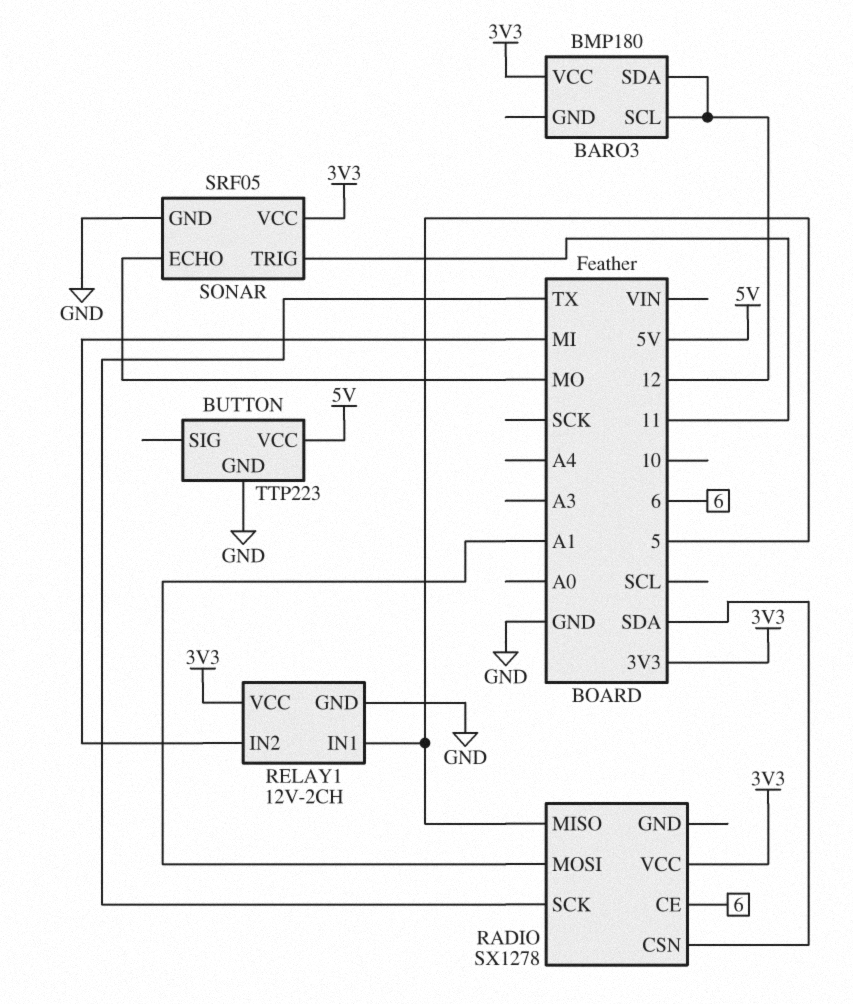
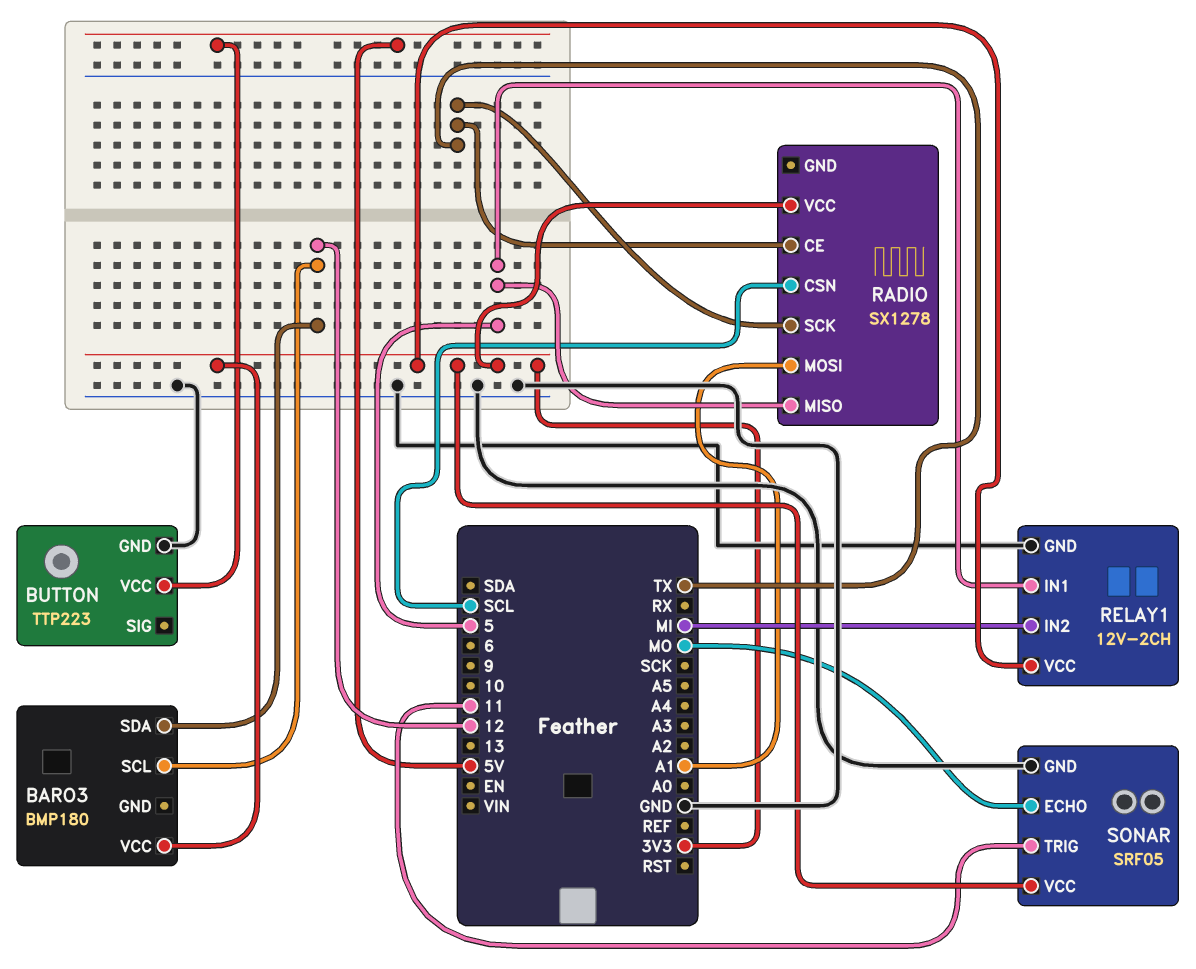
RADIO pin CE: 6 -> TX
RADIO pin CSN: SDA -> SCL

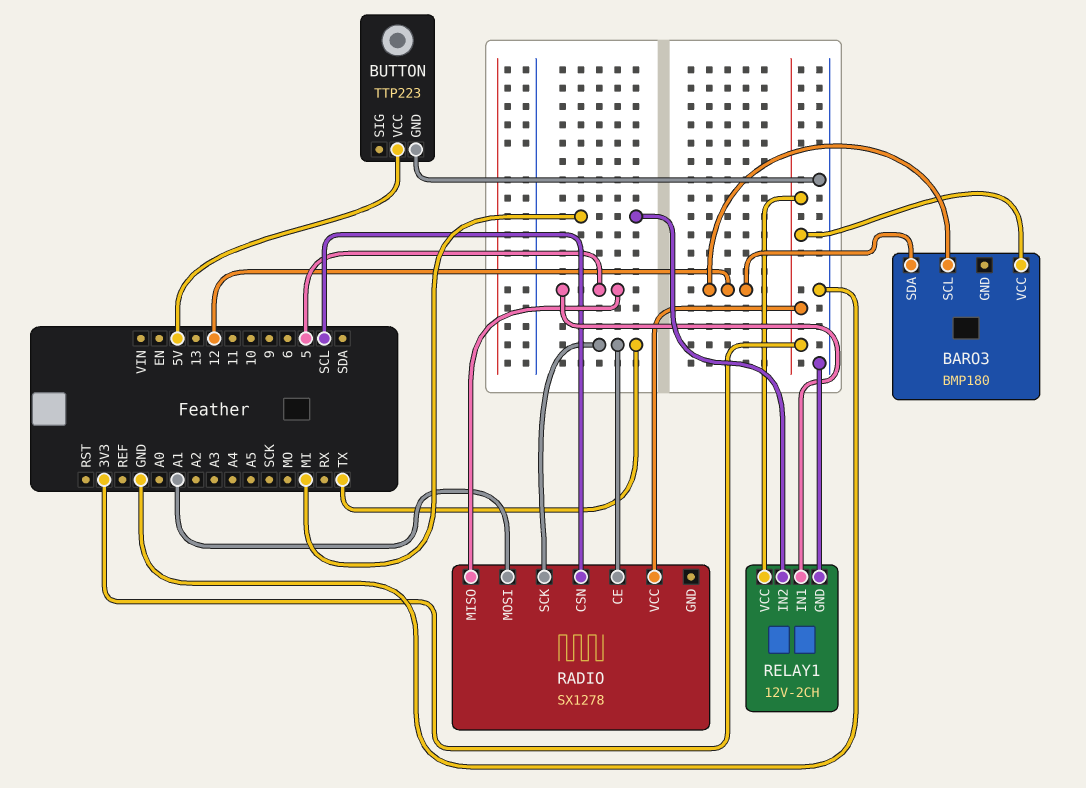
SONAR: SRF05 -> none
SONAR pin ECHO: MO -> none
SONAR pin GND: GND -> none
SONAR pin TRIG: 11 -> none
SONAR pin VCC: 3V3 -> none

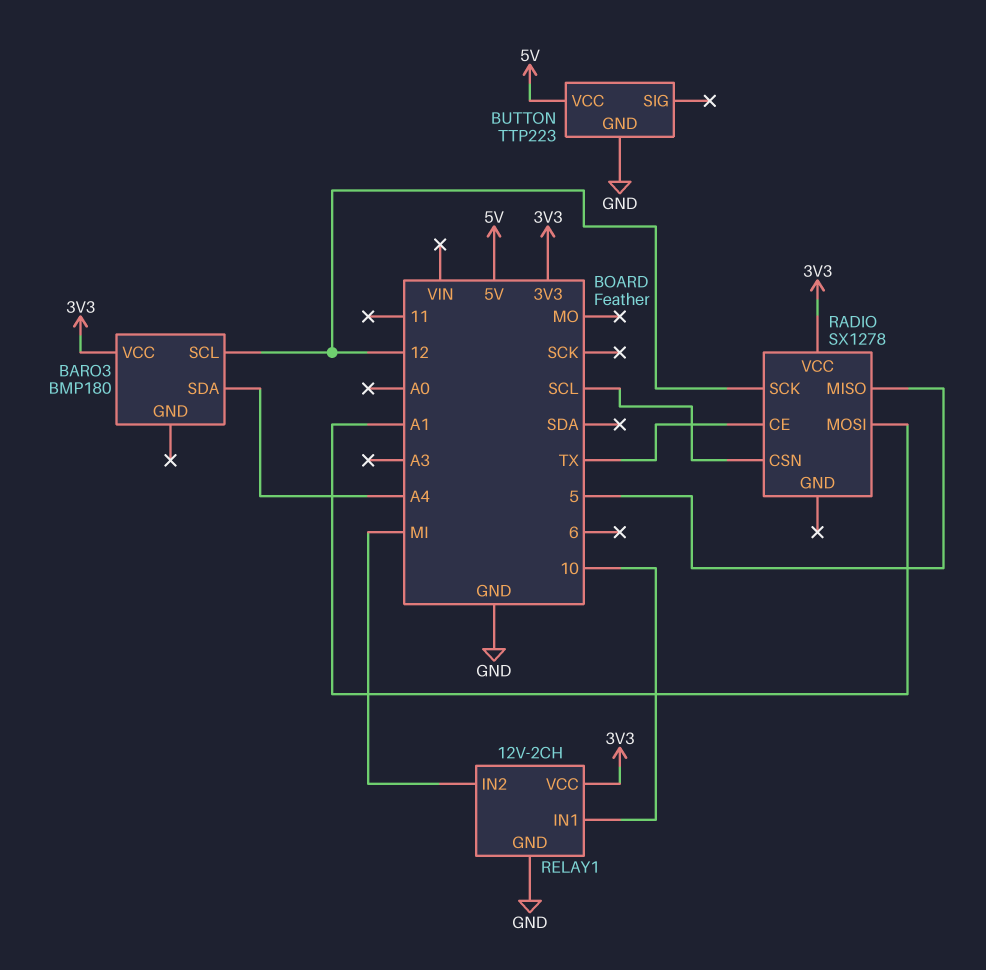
BARO3 pin SDA: 12 -> A4
RADIO pin SCK: TX -> 12
RELAY1 pin IN1: 5 -> 10

